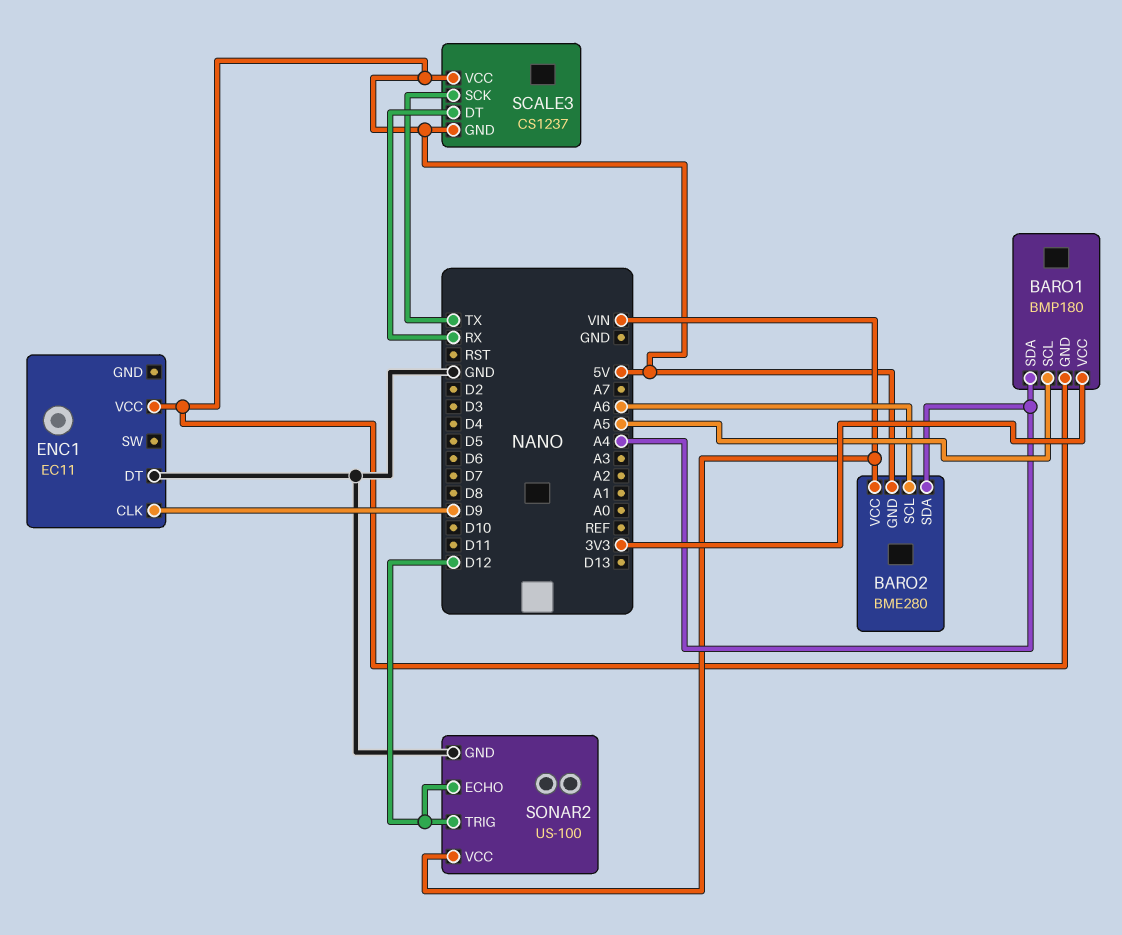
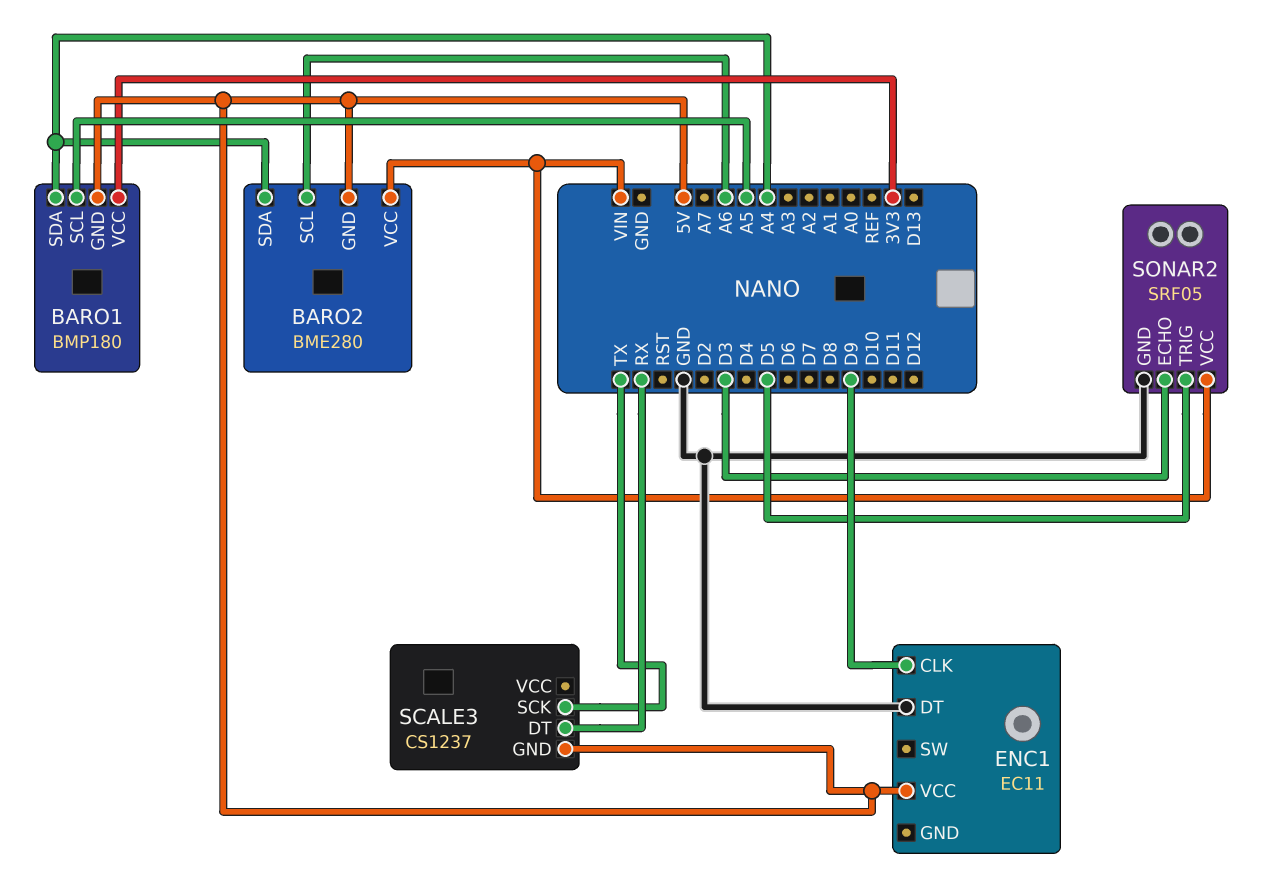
SCALE3 pin VCC: 5V -> none
SONAR2: US-100 -> SRF05
SONAR2 pin ECHO: D12 -> D3
SONAR2 pin TRIG: D12 -> D5

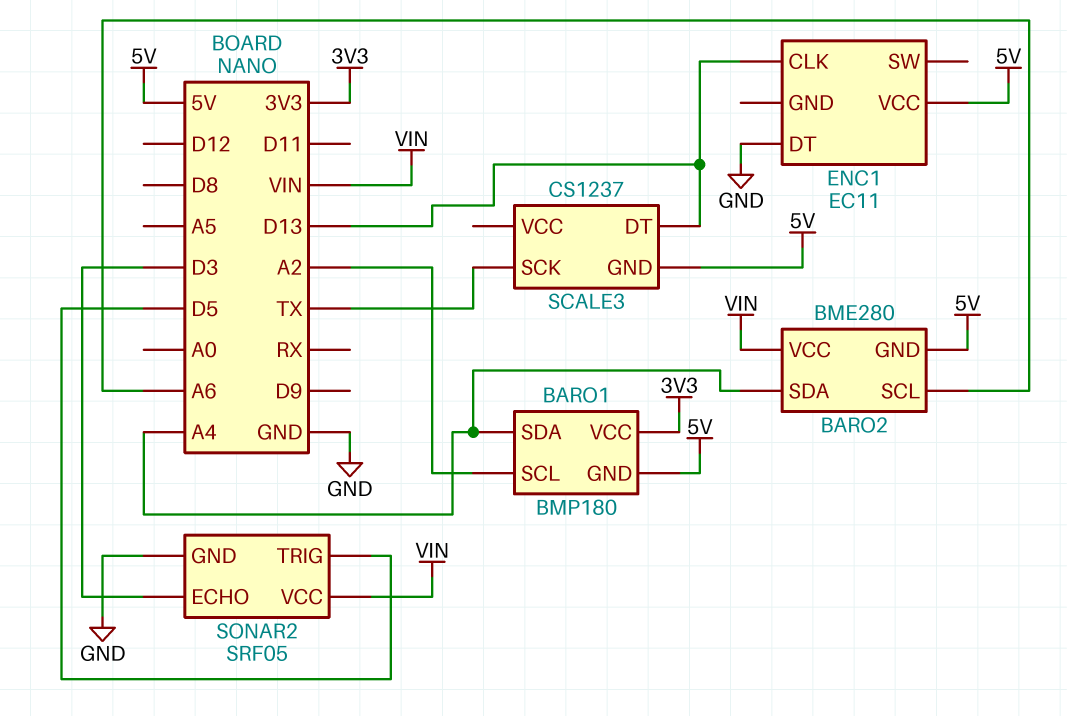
BARO1 pin SCL: A5 -> A2
ENC1 pin CLK: D9 -> D13
SCALE3 pin DT: RX -> D13

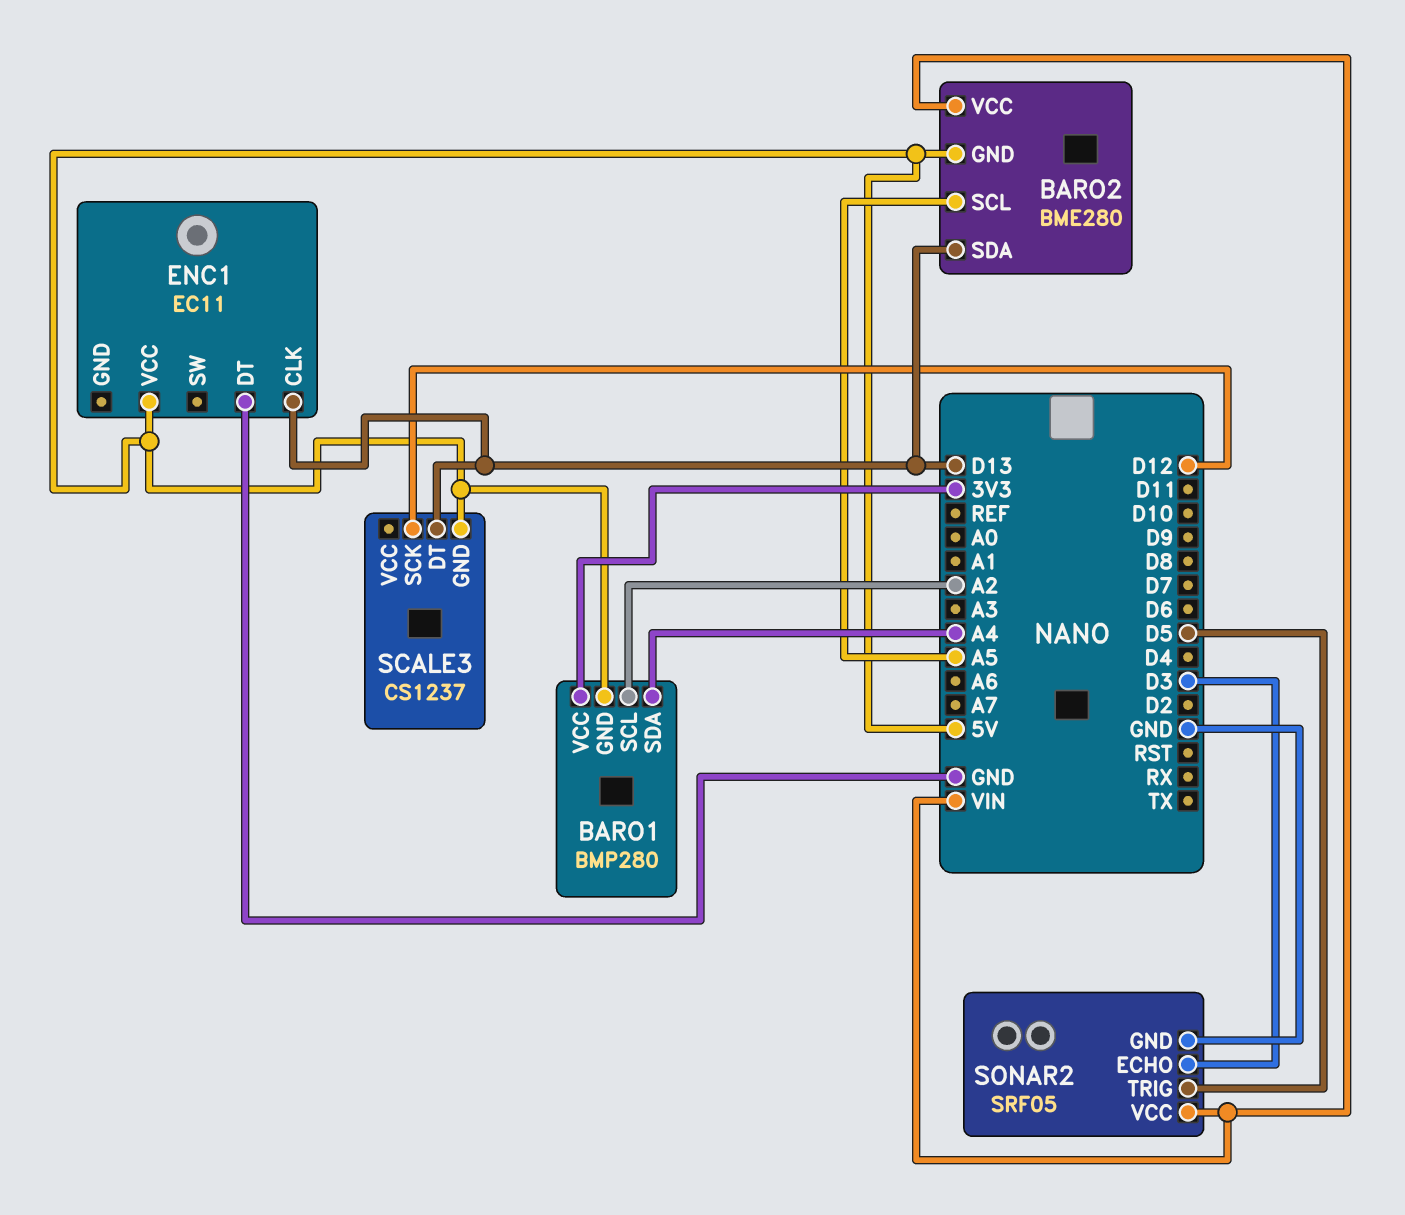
BARO1: BMP180 -> BMP280
BARO2 pin SCL: A6 -> A5
BARO2 pin SDA: A4 -> D13
SCALE3 pin SCK: TX -> D12

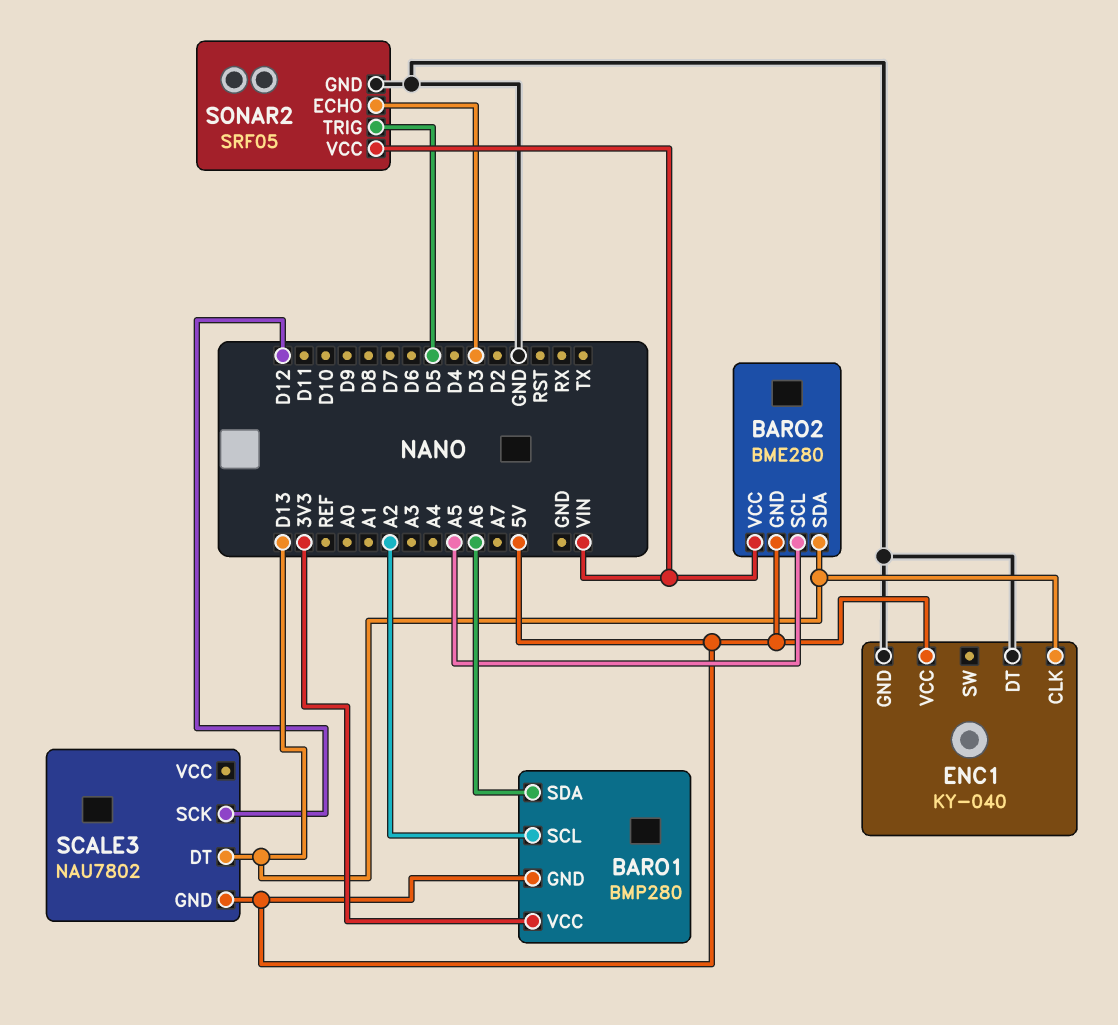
BARO1 pin SDA: A4 -> A6
ENC1: EC11 -> KY-040
ENC1 pin GND: none -> GND
SCALE3: CS1237 -> NAU7802

